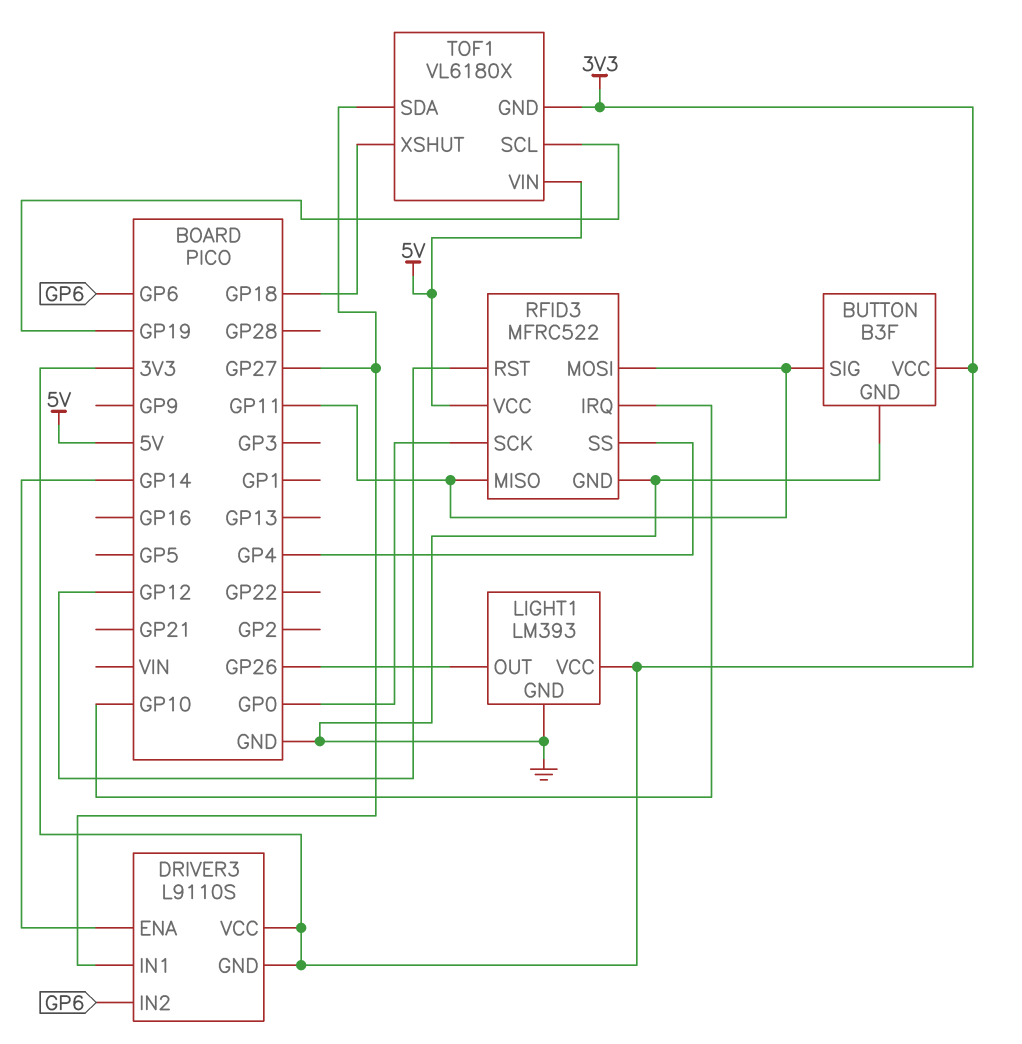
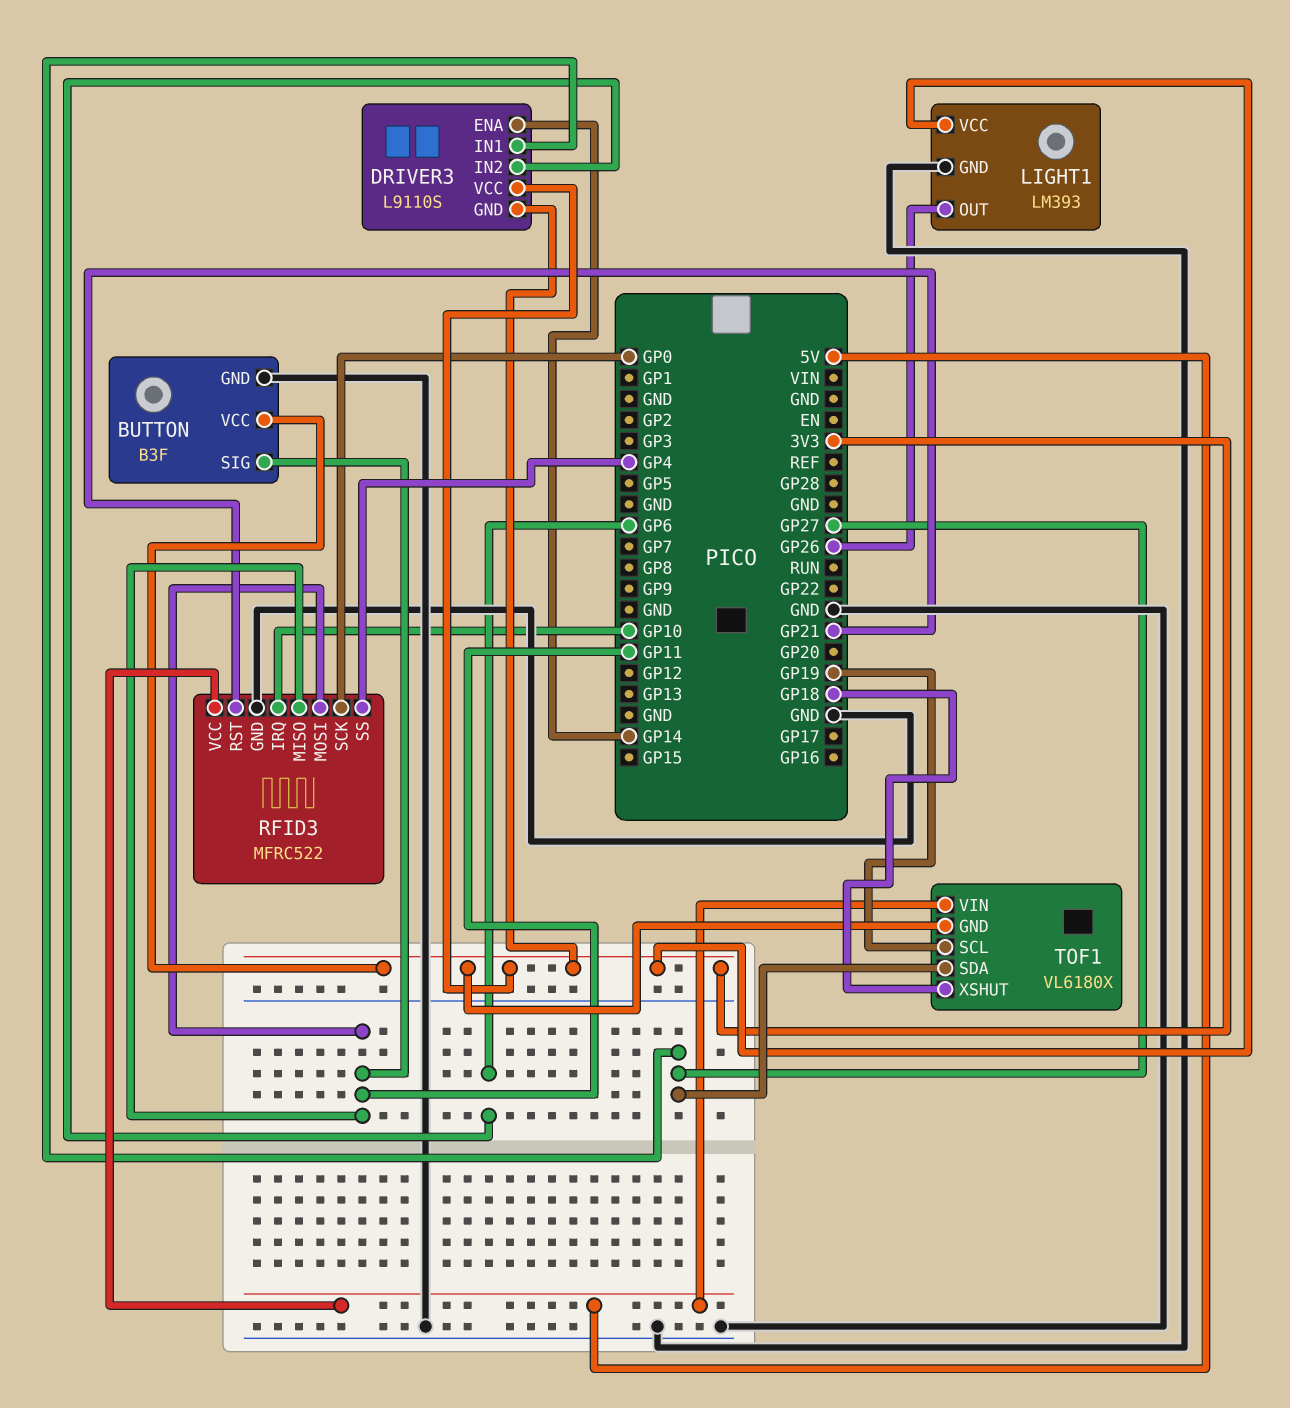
RFID3 pin RST: GP12 -> GP21

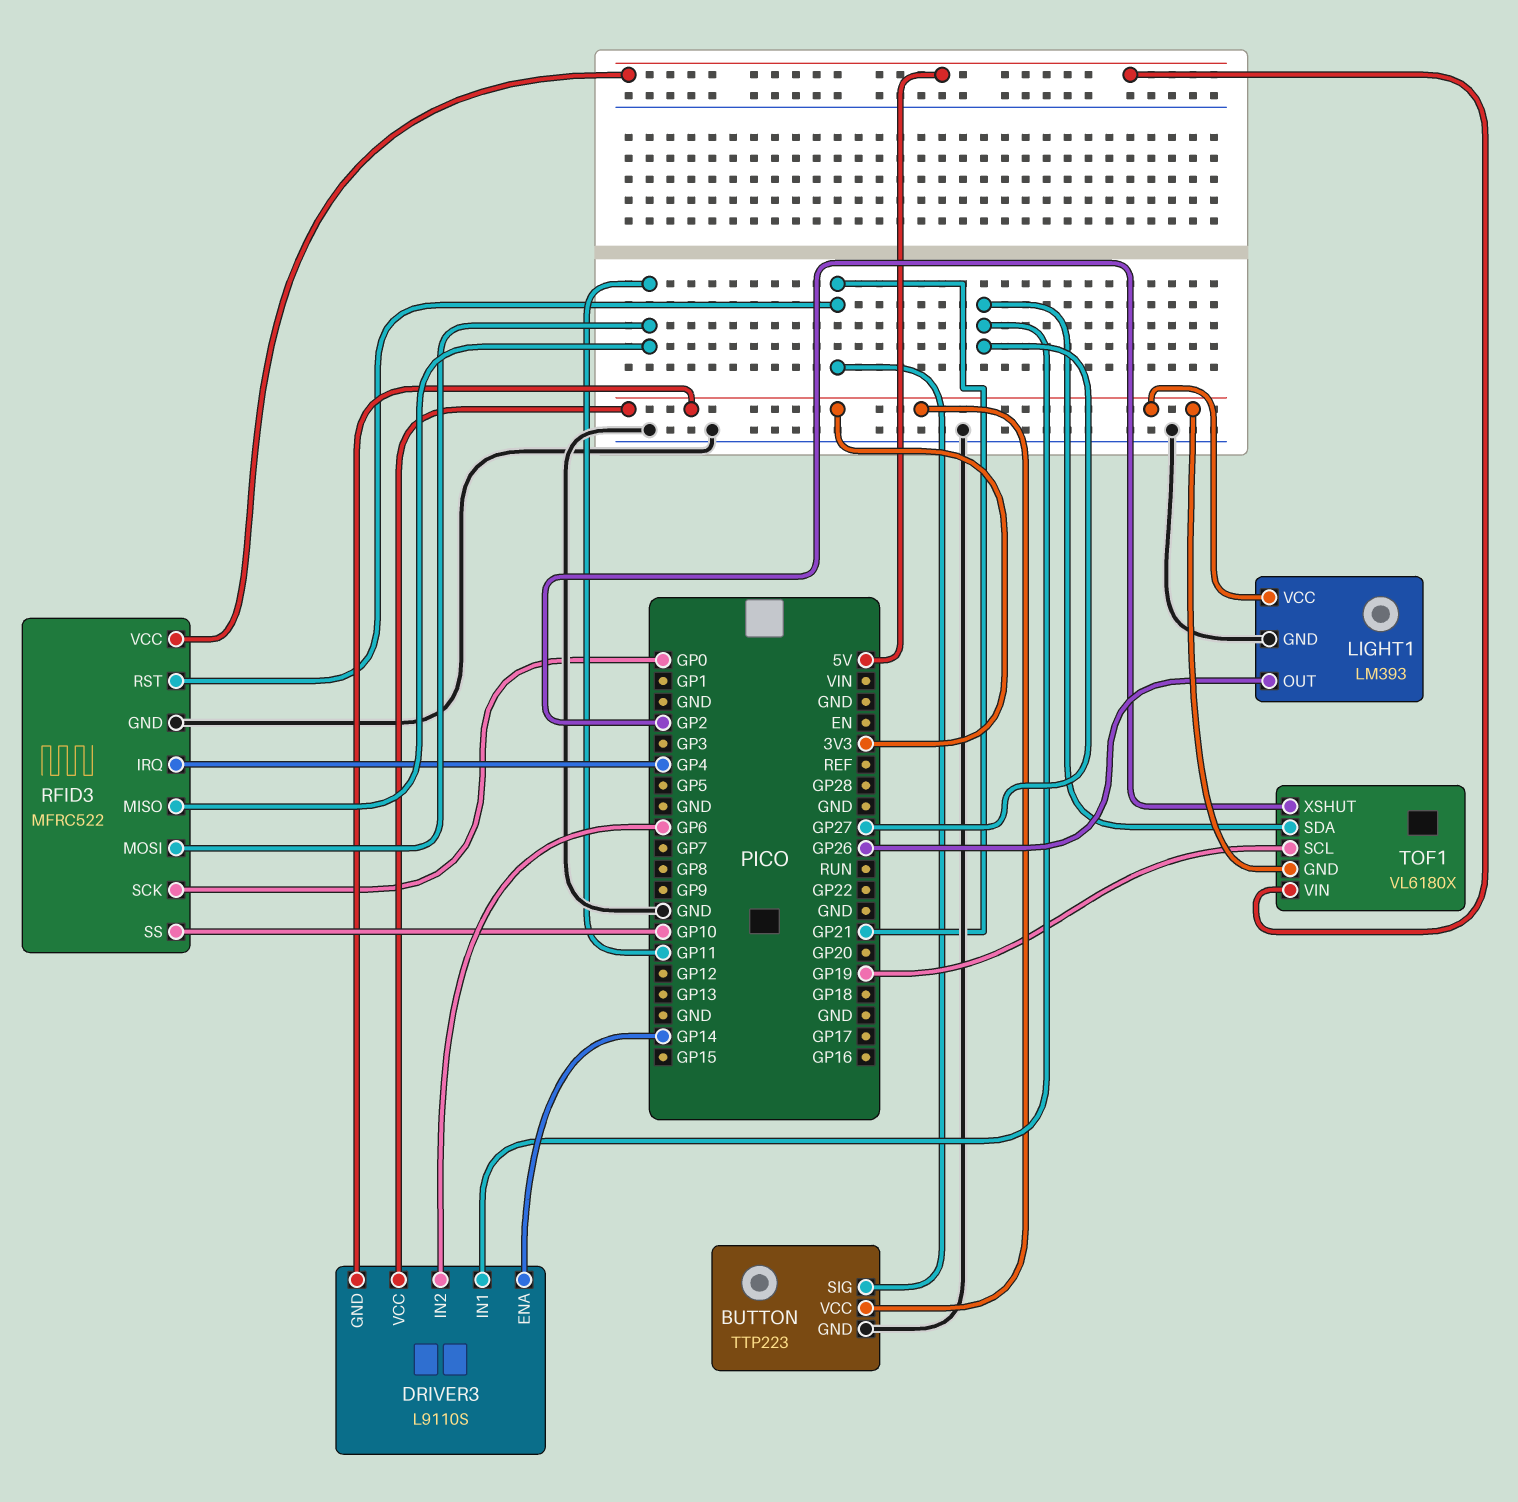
BUTTON: B3F -> TTP223
BUTTON pin SIG: GP11 -> GP21
RFID3 pin IRQ: GP10 -> GP4
RFID3 pin SS: GP4 -> GP10
TOF1 pin XSHUT: GP18 -> GP2

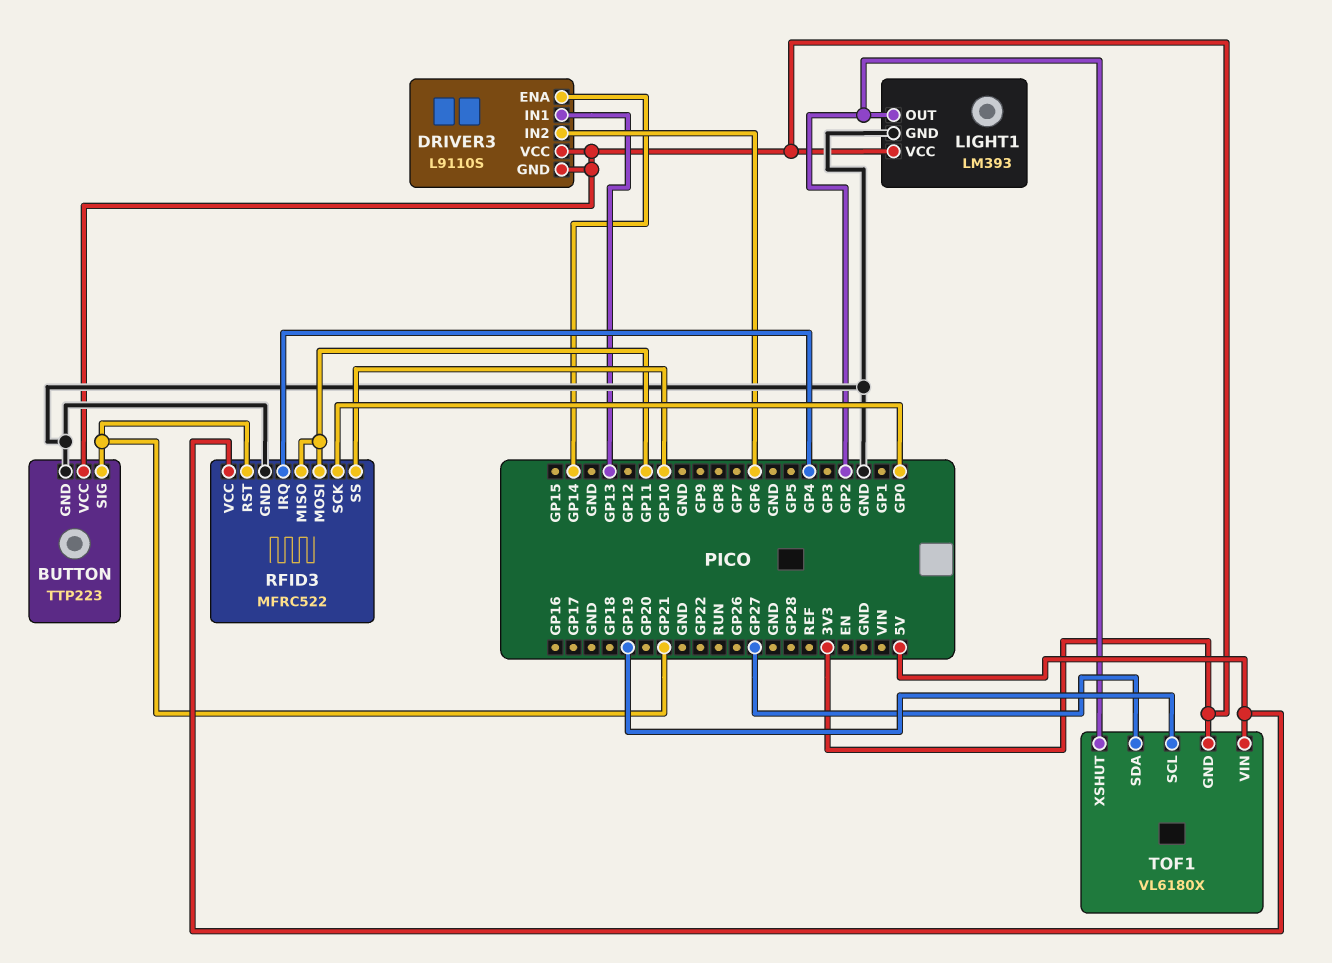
DRIVER3 pin IN1: GP27 -> GP13
LIGHT1 pin OUT: GP26 -> GP2

